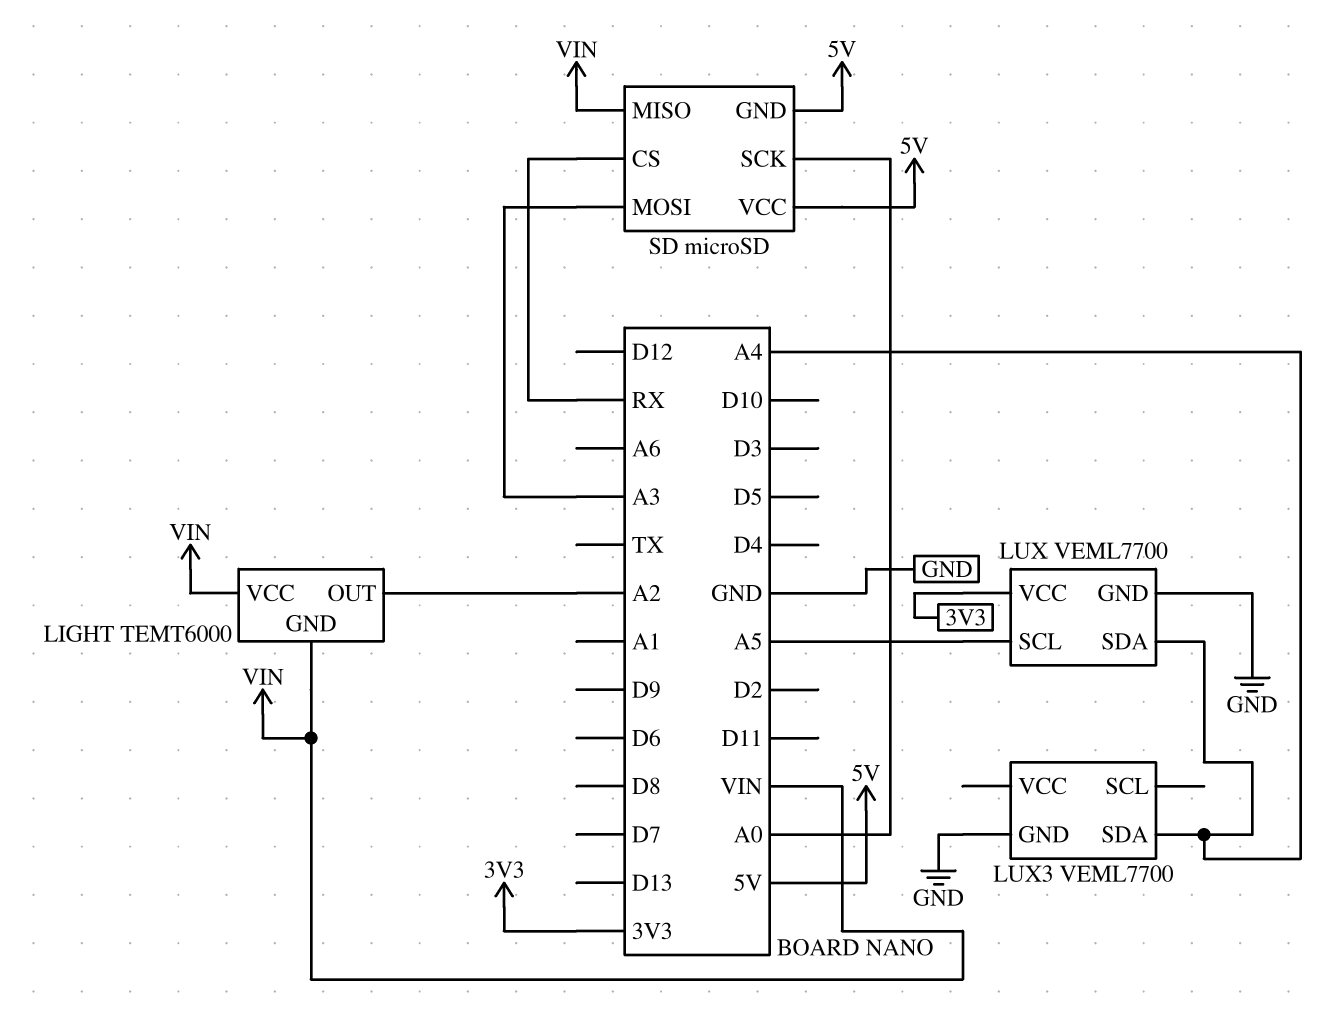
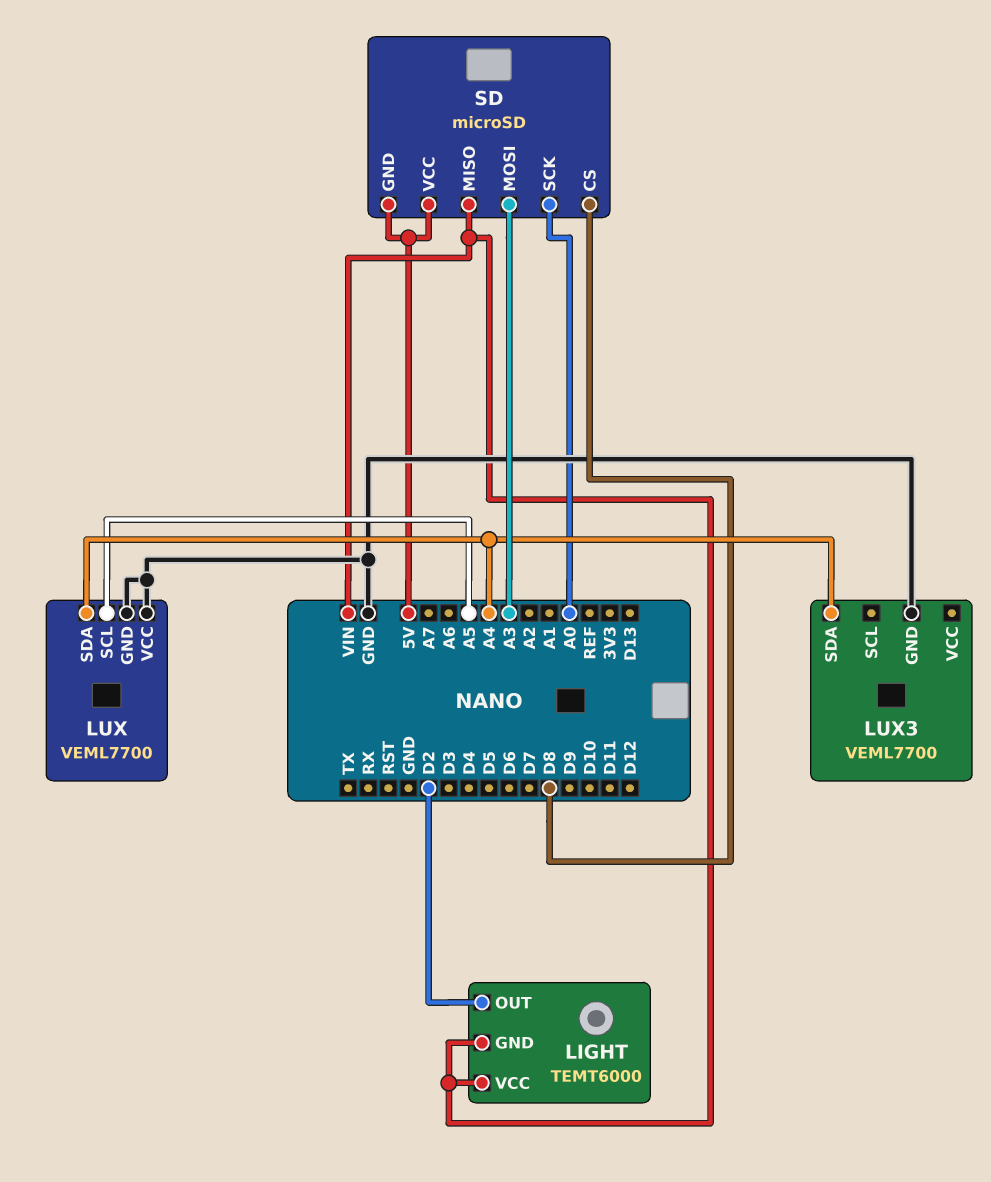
LIGHT pin OUT: A2 -> D2
LUX pin VCC: 3V3 -> GND
SD pin CS: RX -> D8

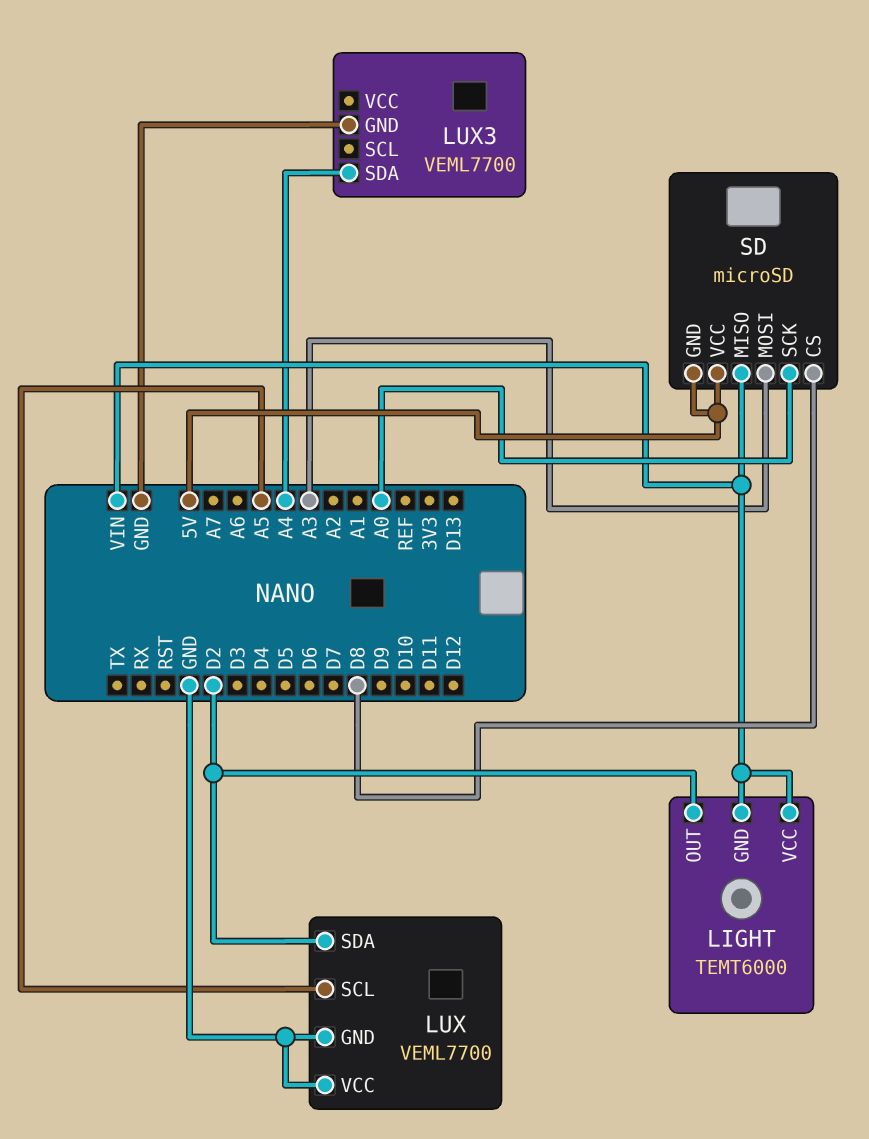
LUX pin SDA: A4 -> D2

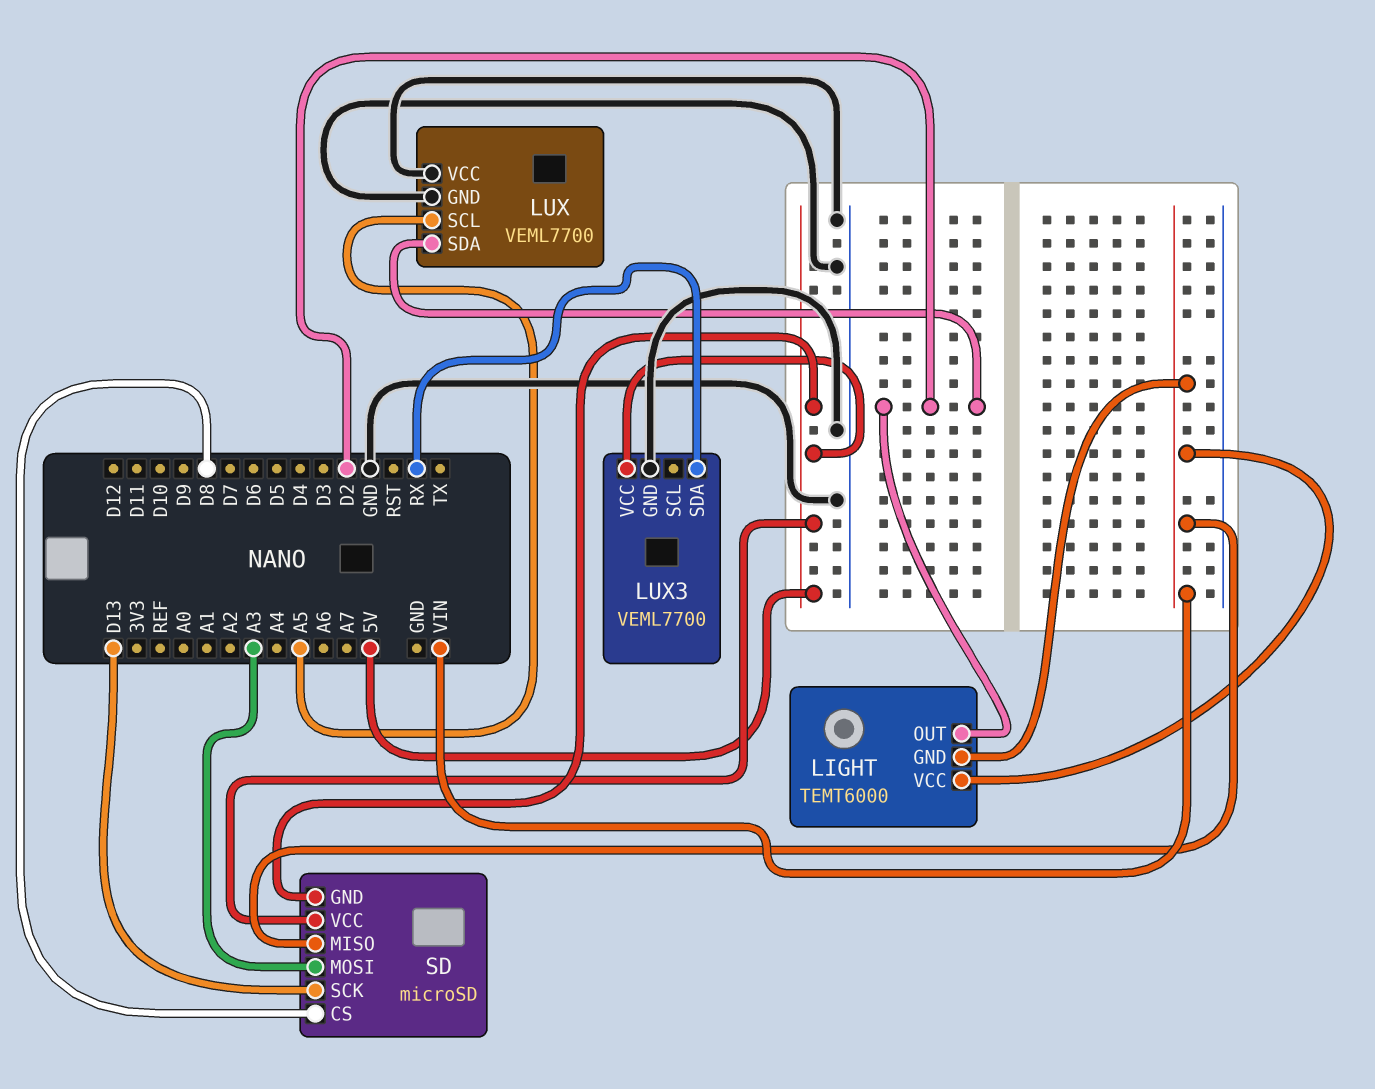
LUX3 pin SDA: A4 -> RX
LUX3 pin VCC: none -> 5V
SD pin SCK: A0 -> D13

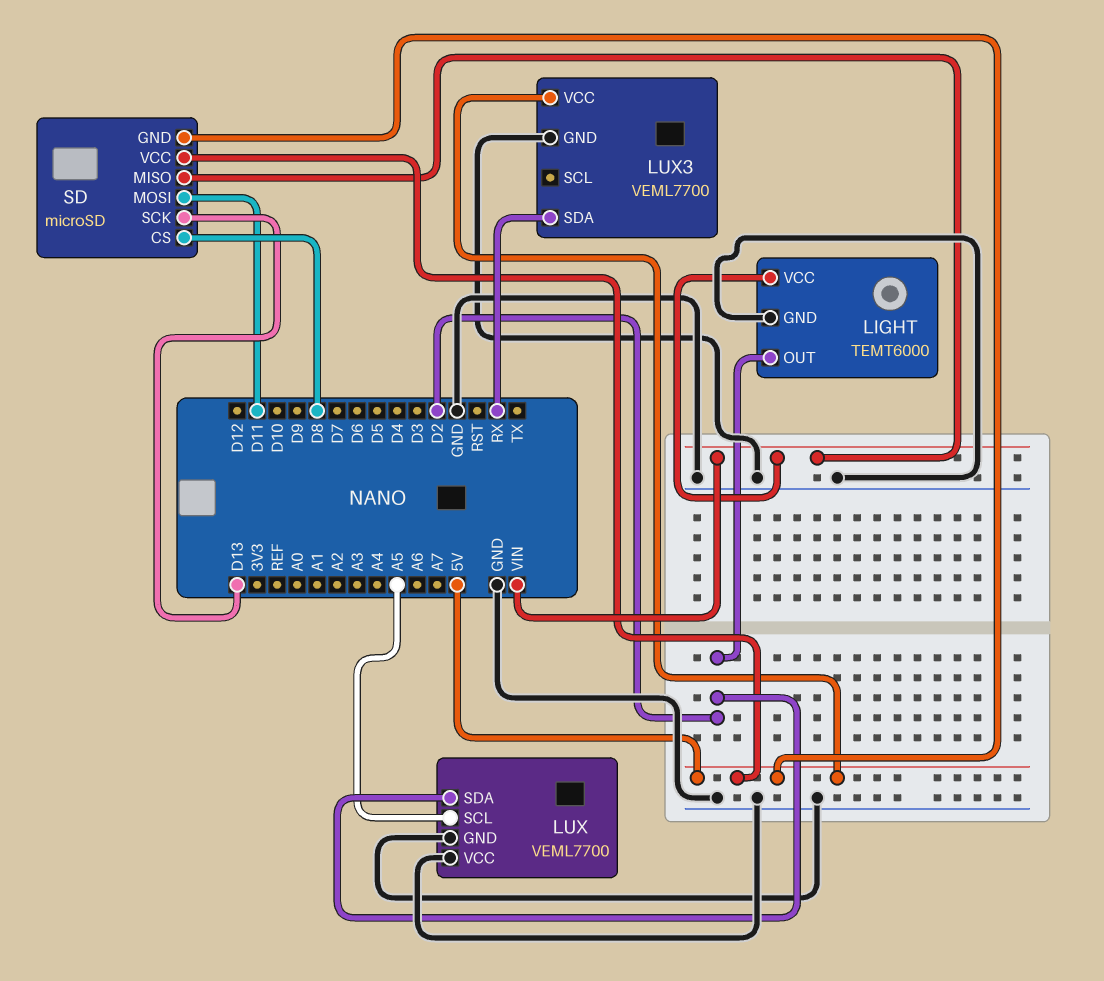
LIGHT pin GND: VIN -> GND
SD pin MOSI: A3 -> D11

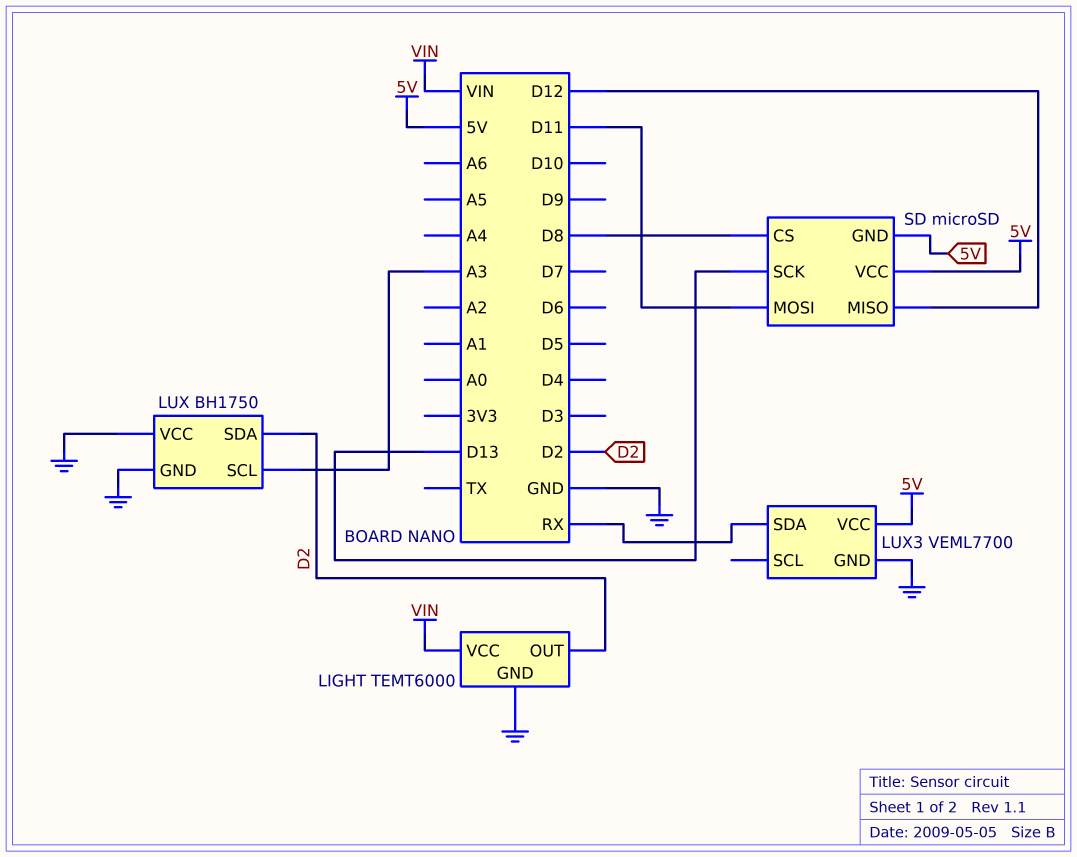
LUX: VEML7700 -> BH1750
LUX pin SCL: A5 -> A3
SD pin MISO: VIN -> D12

